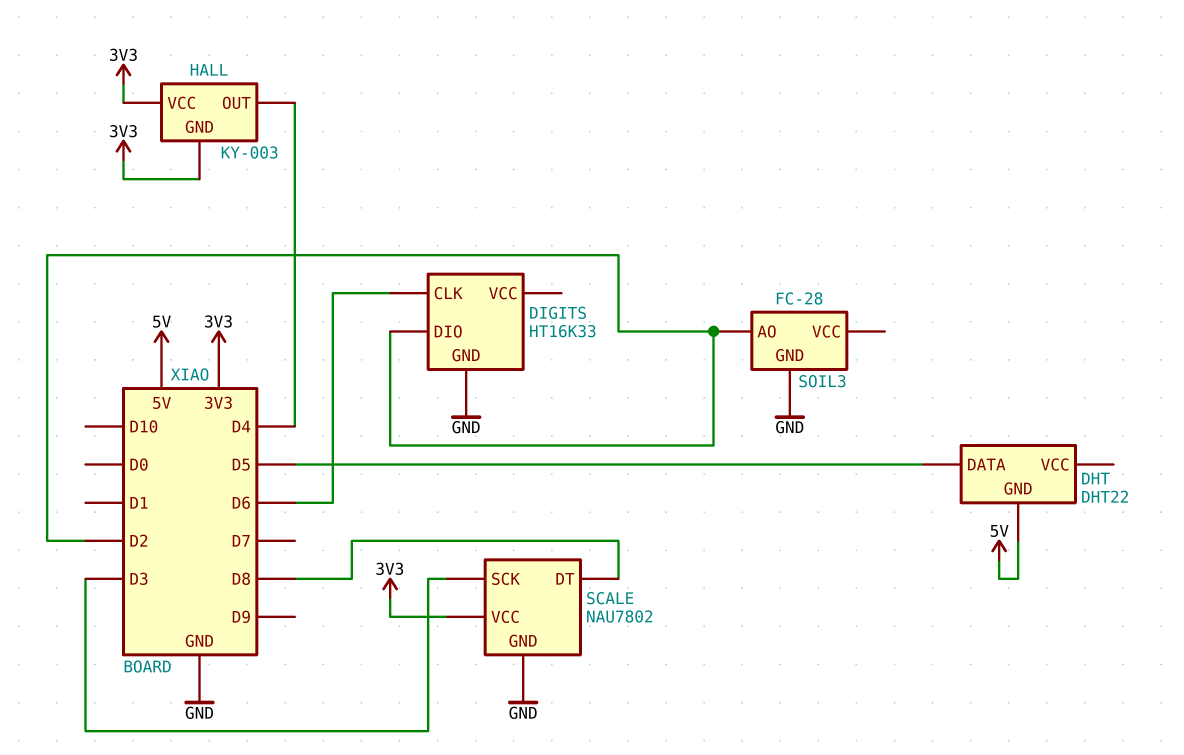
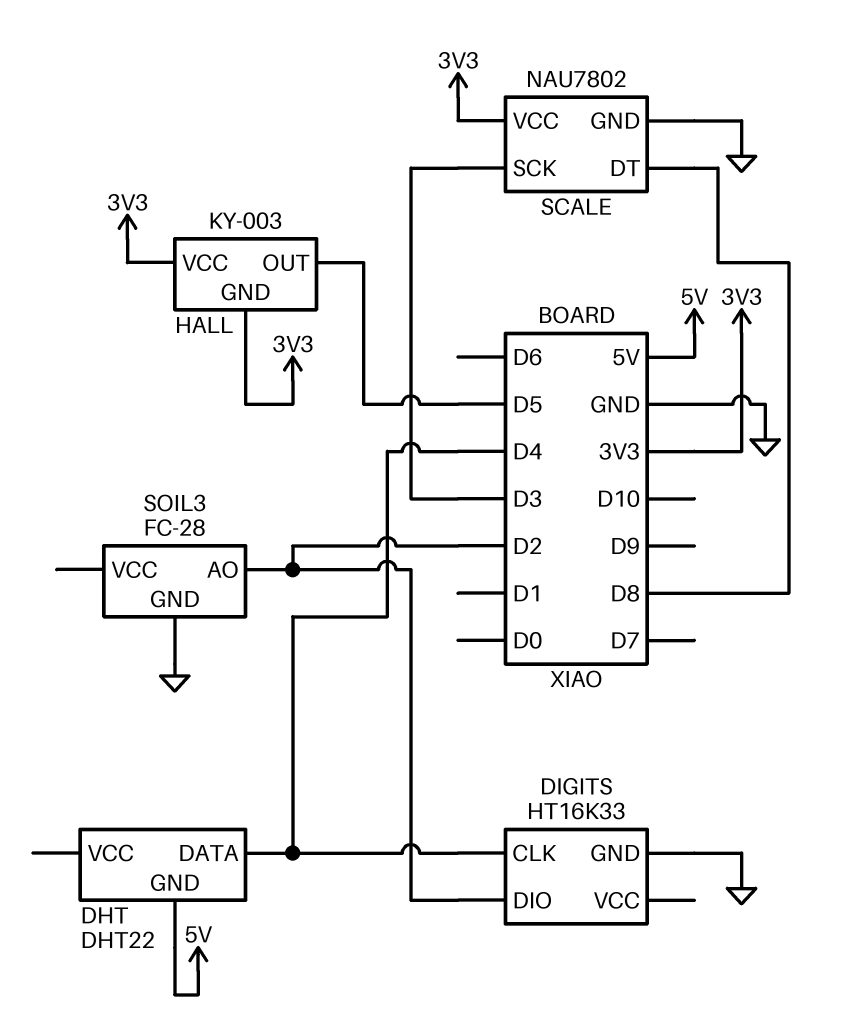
DHT pin DATA: D5 -> D4
DIGITS pin CLK: D6 -> D4
HALL pin OUT: D4 -> D5

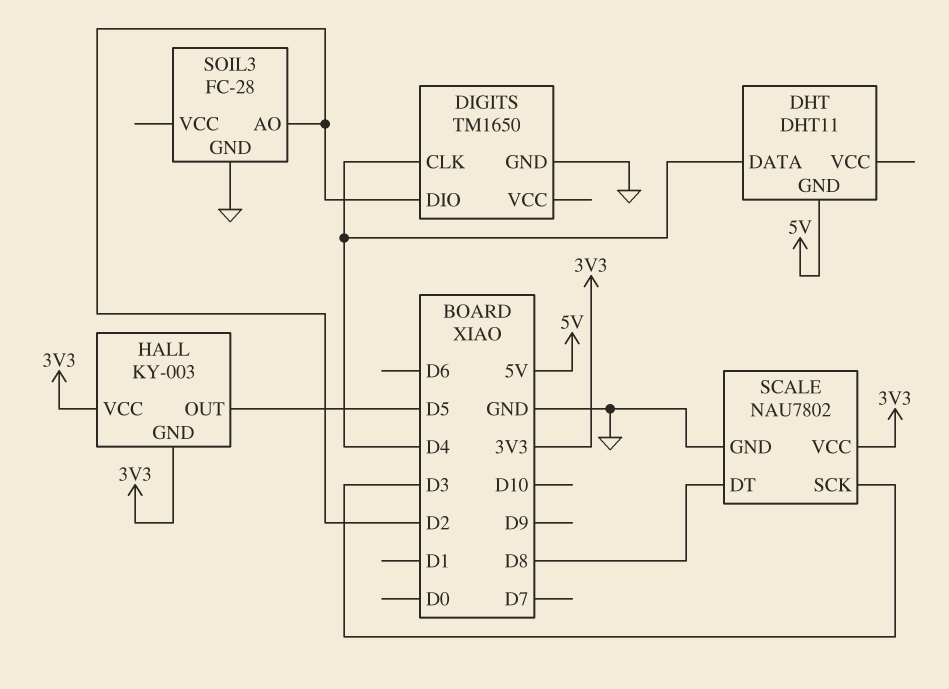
DHT: DHT22 -> DHT11
DIGITS: HT16K33 -> TM1650

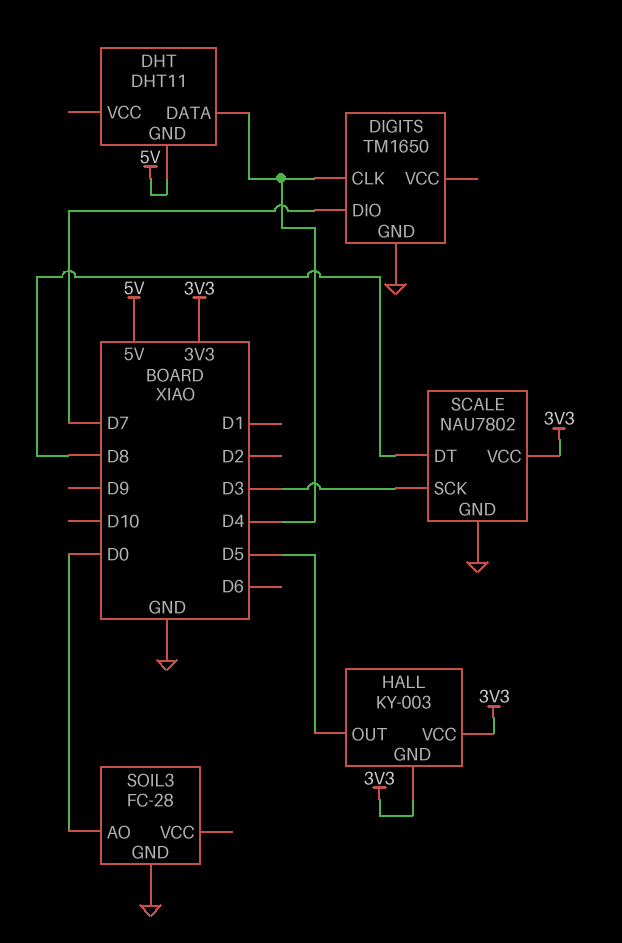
DIGITS pin DIO: D2 -> D7
SOIL3 pin AO: D2 -> D0

